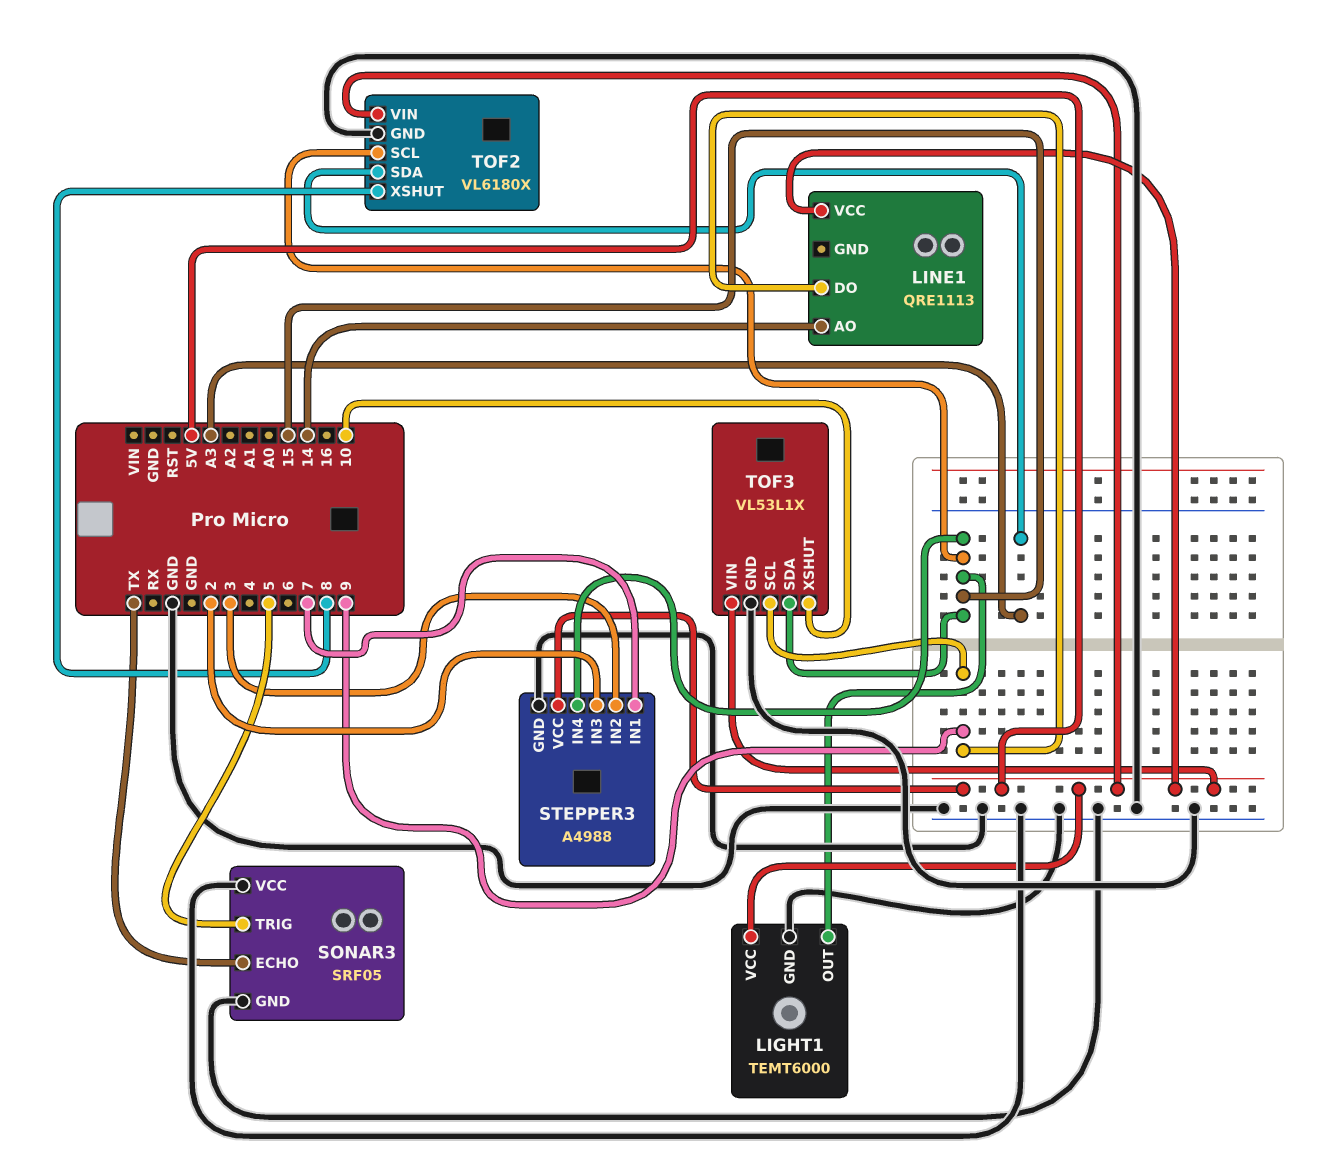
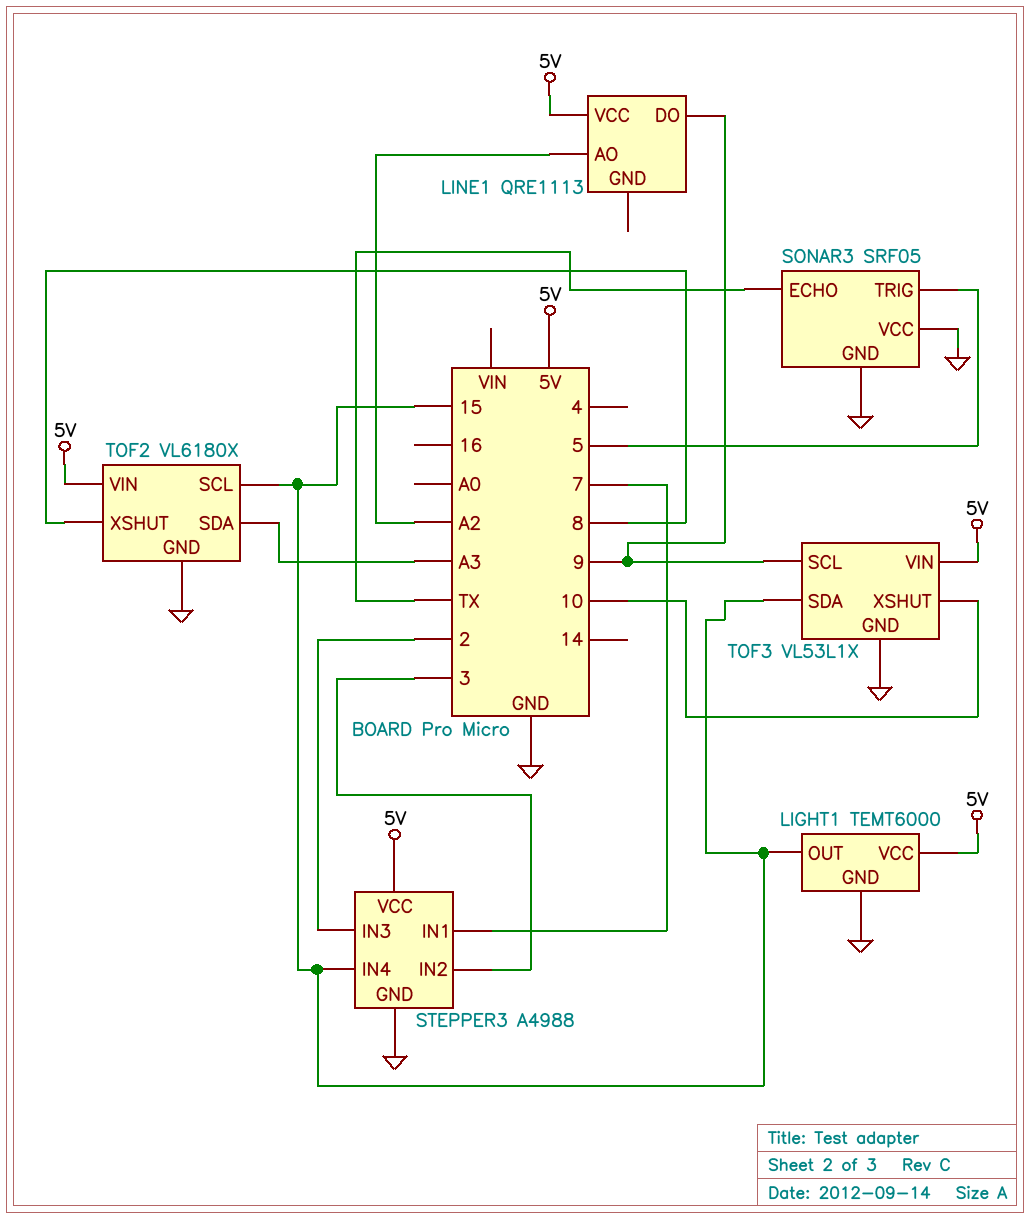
LINE1 pin AO: 14 -> A2

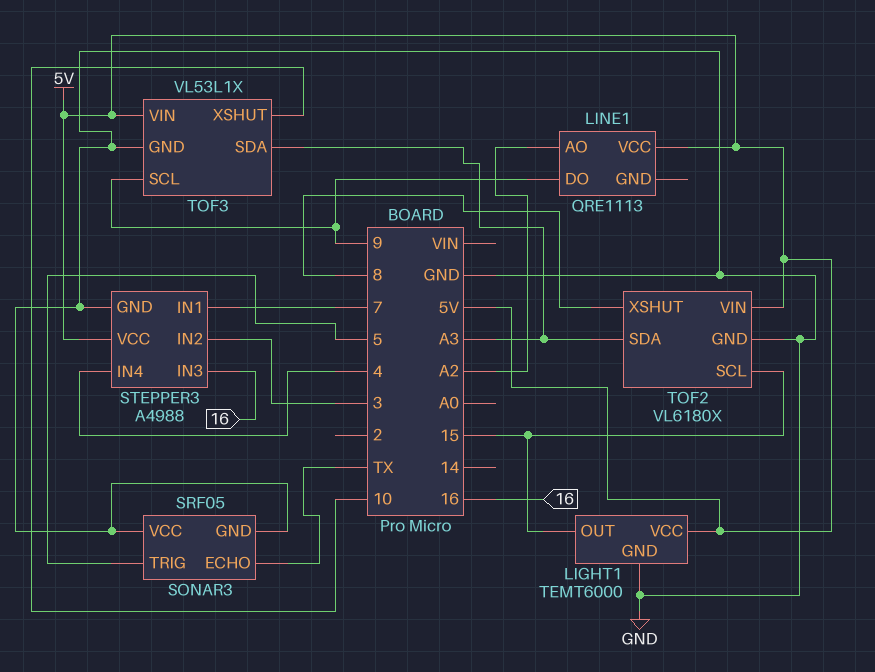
STEPPER3 pin IN3: 2 -> 16
STEPPER3 pin IN4: 15 -> 4
TOF3 pin SDA: 15 -> A3

